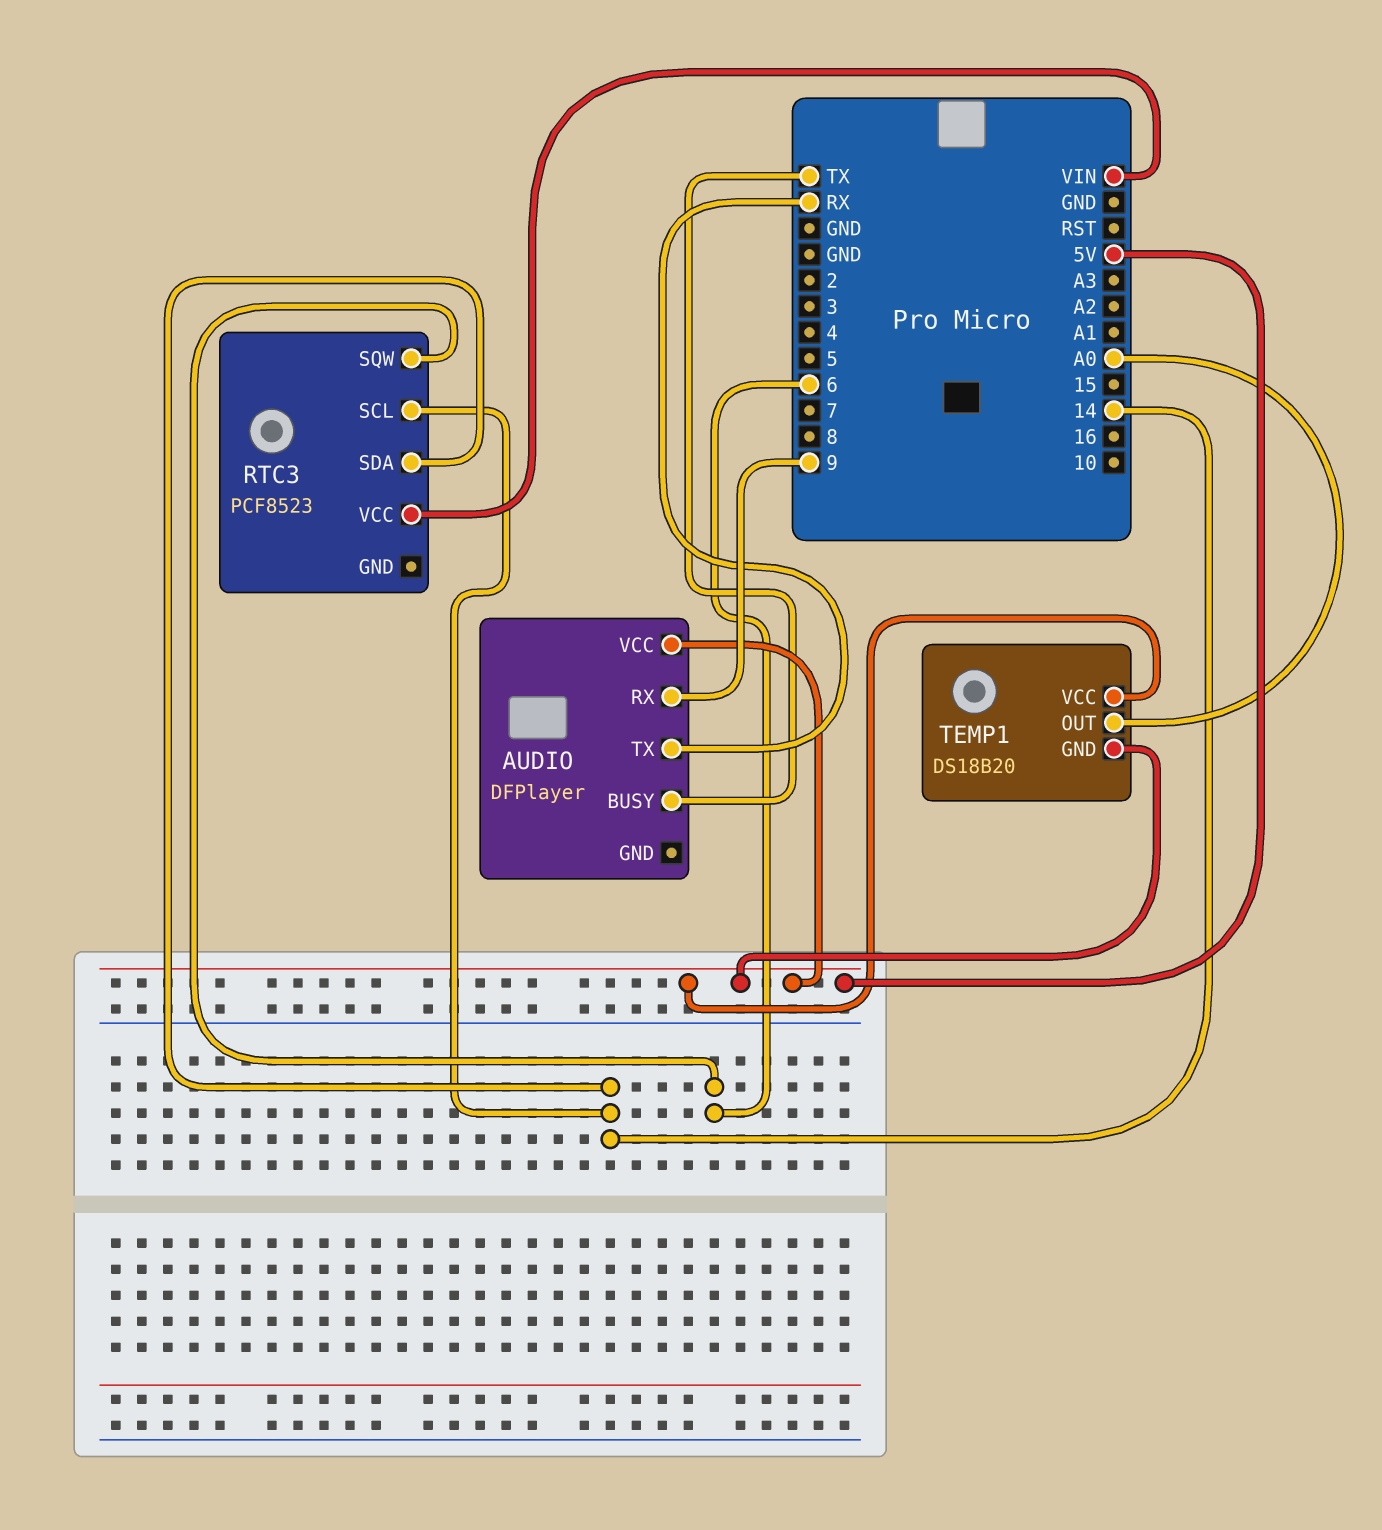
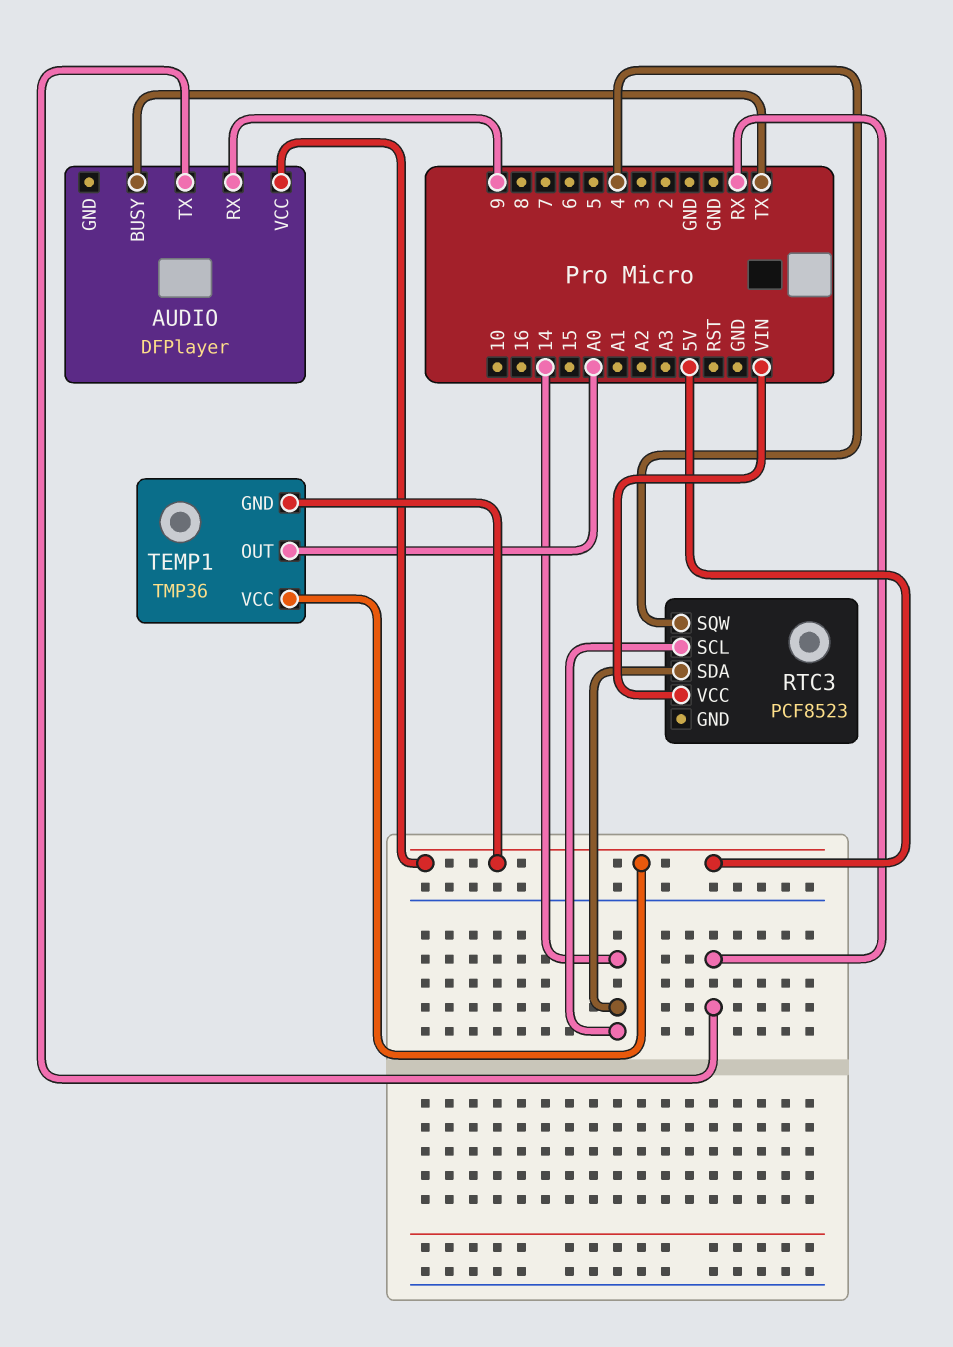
RTC3 pin SQW: 6 -> 4
TEMP1: DS18B20 -> TMP36

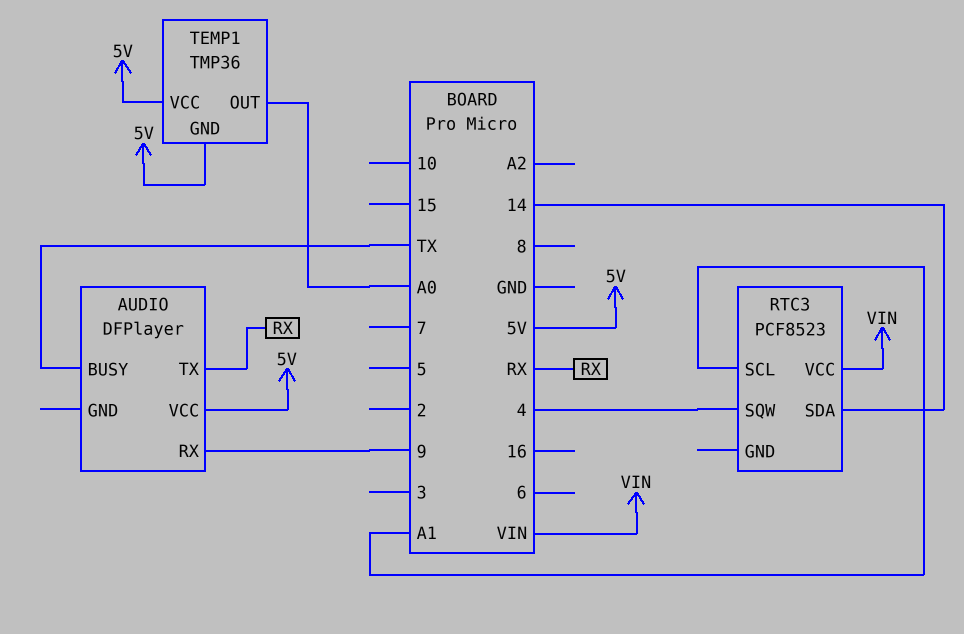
RTC3 pin SCL: 14 -> A1

